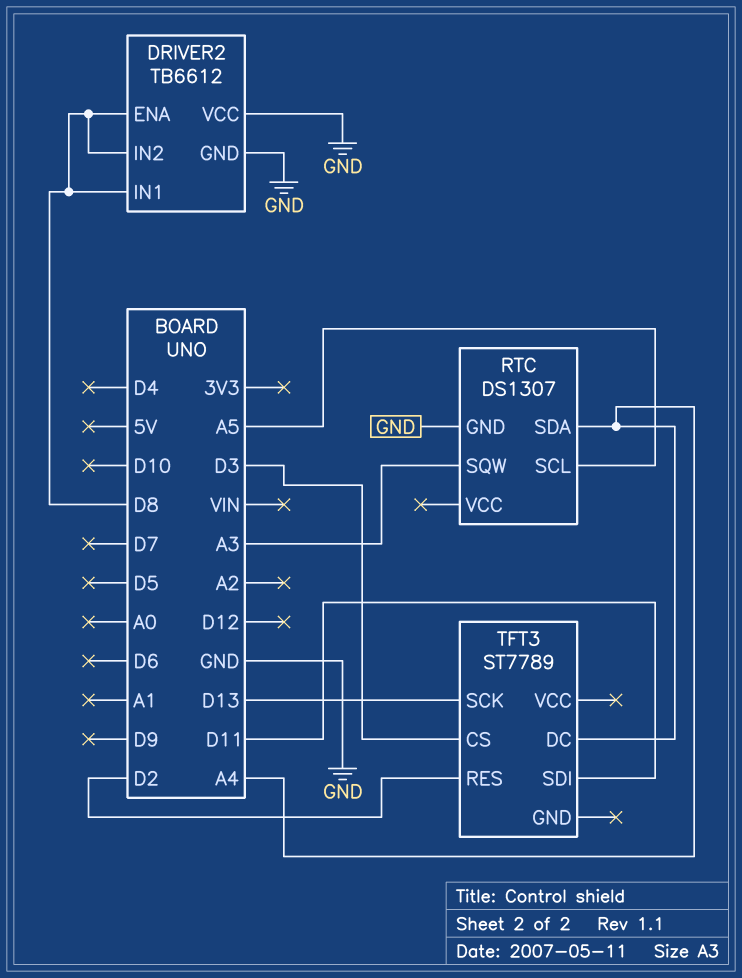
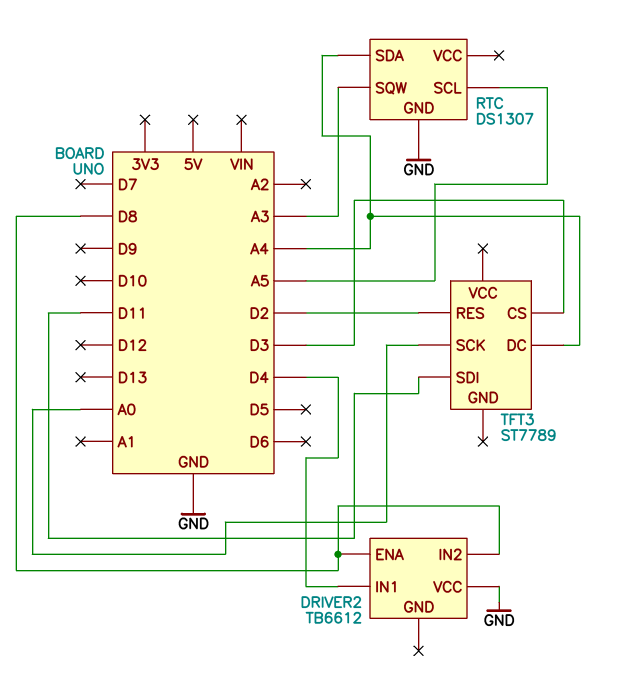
DRIVER2 pin GND: GND -> none
DRIVER2 pin IN1: D8 -> D4
TFT3 pin SCK: D13 -> A0

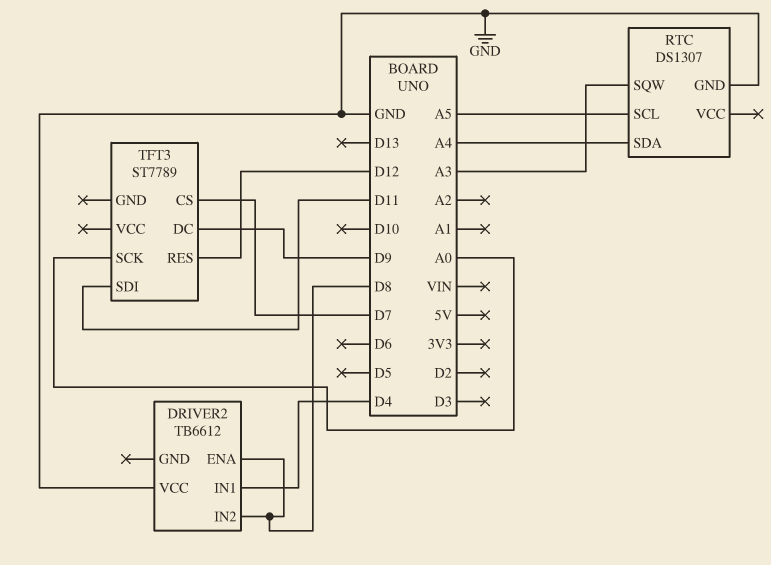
TFT3 pin CS: D3 -> D7
TFT3 pin DC: A4 -> D9
TFT3 pin RES: D2 -> D12

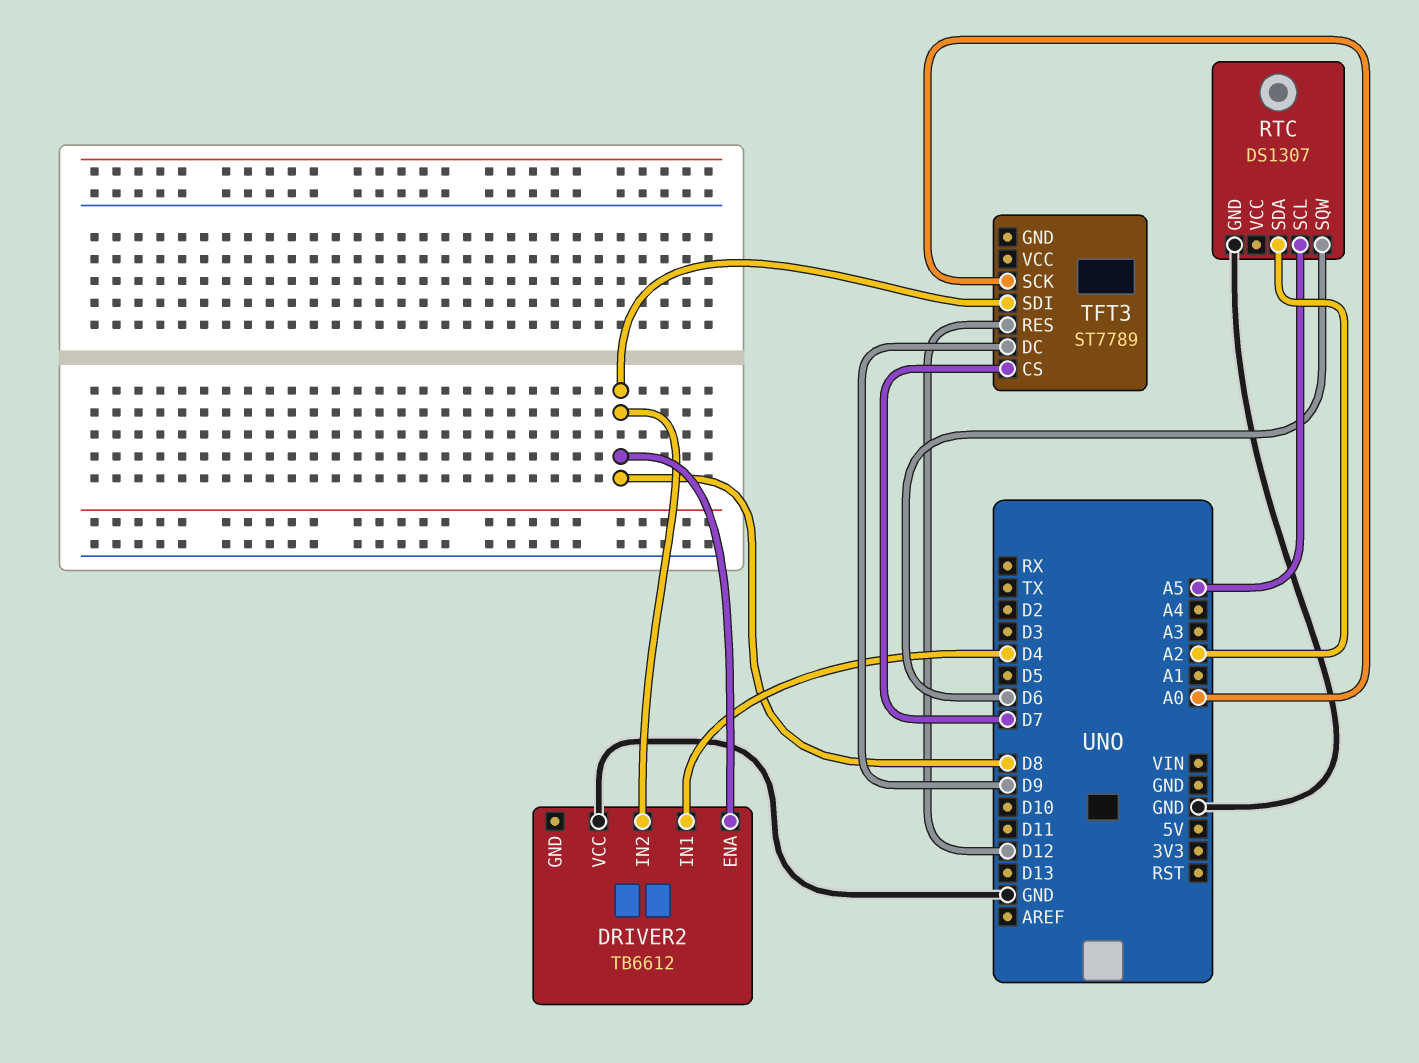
RTC pin SDA: A4 -> A2
RTC pin SQW: A3 -> D6
TFT3 pin SDI: D11 -> D8

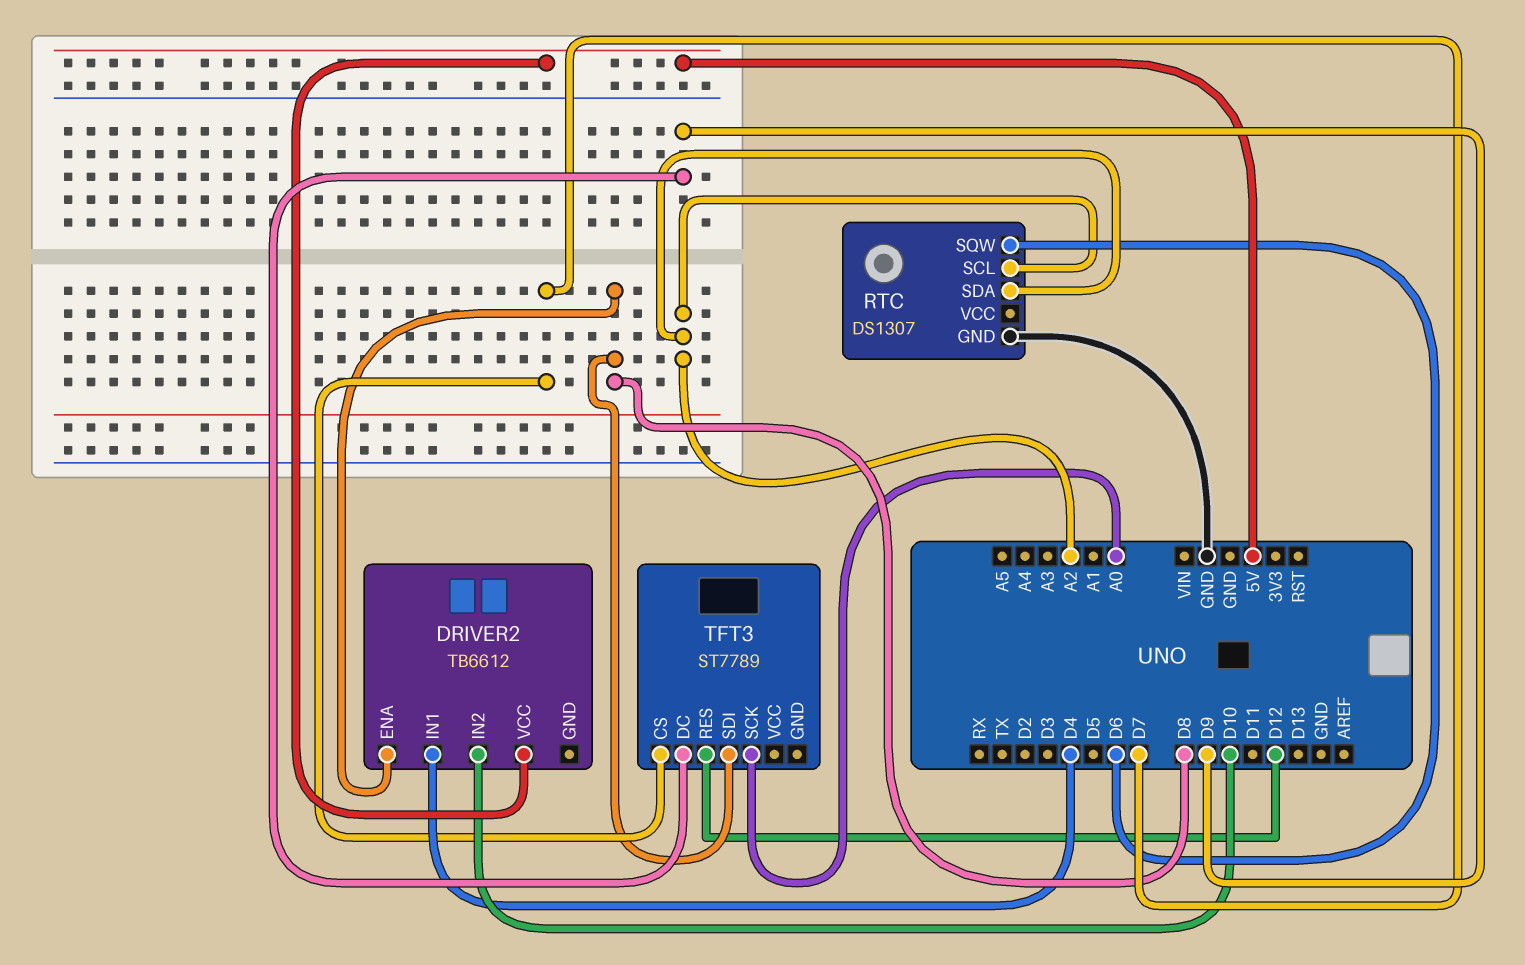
DRIVER2 pin IN2: D8 -> D10
DRIVER2 pin VCC: GND -> 5V
RTC pin SCL: A5 -> A2

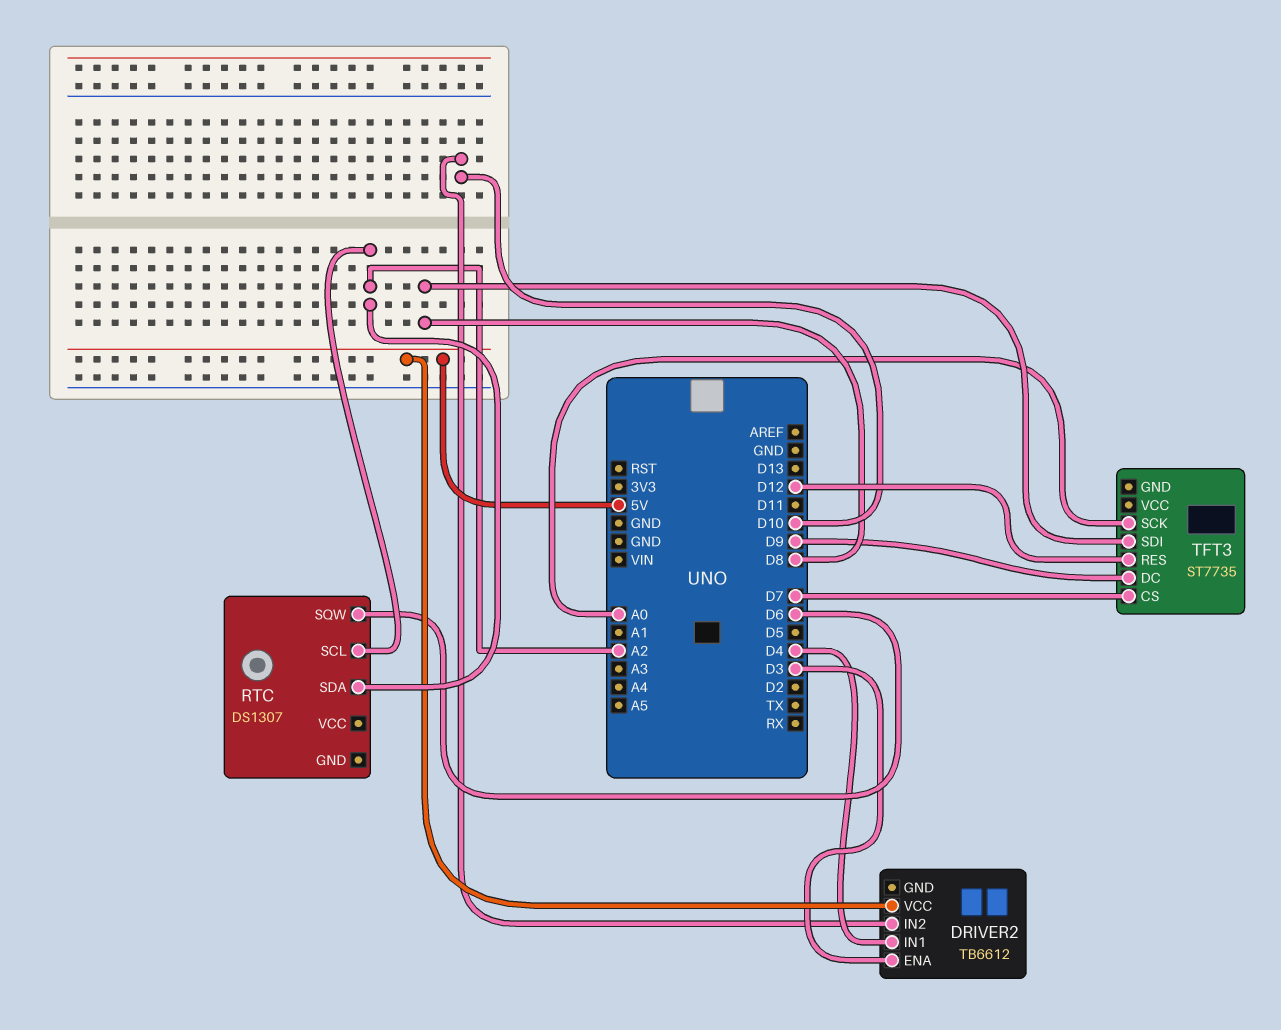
DRIVER2 pin ENA: D8 -> D3
RTC pin GND: GND -> none
TFT3: ST7789 -> ST7735

